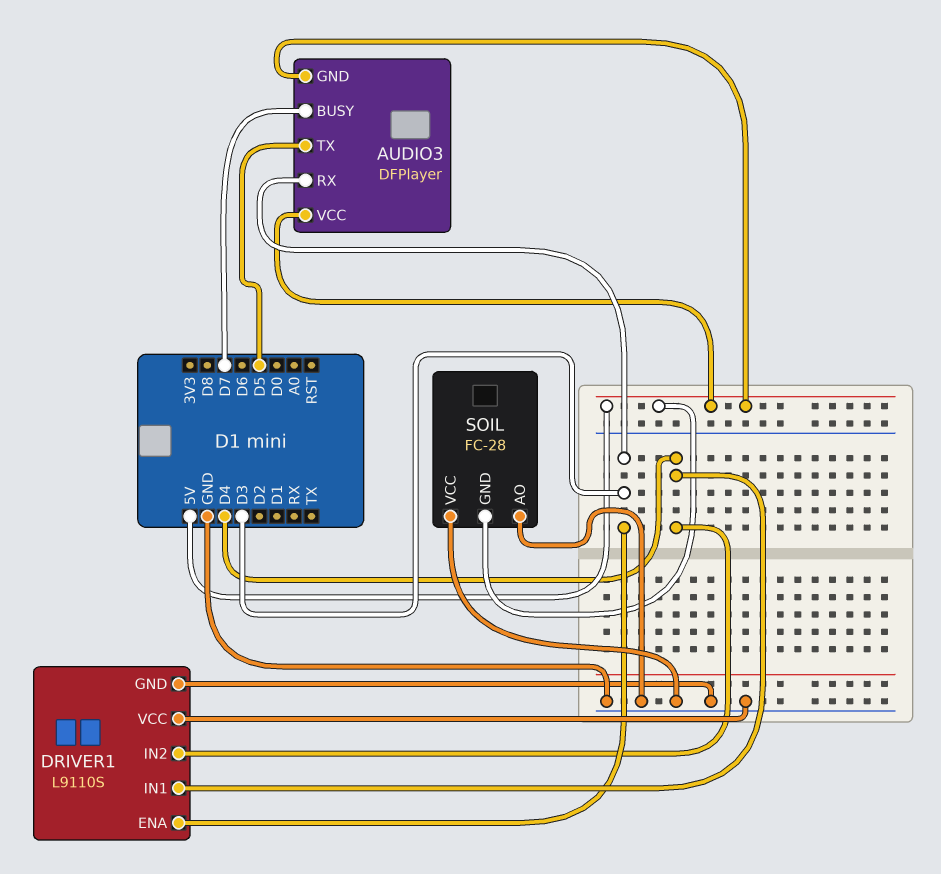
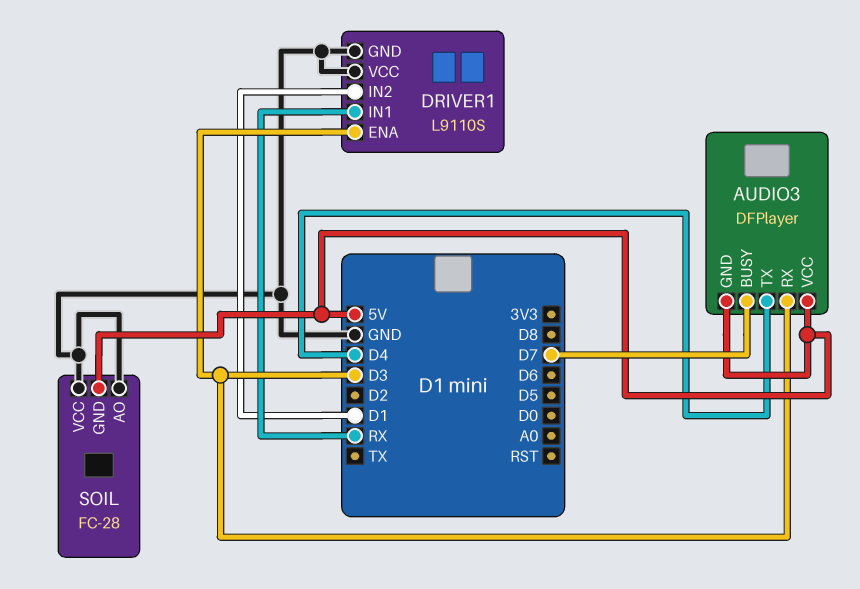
AUDIO3 pin TX: D5 -> D4
DRIVER1 pin IN1: D4 -> RX
DRIVER1 pin IN2: D4 -> D1

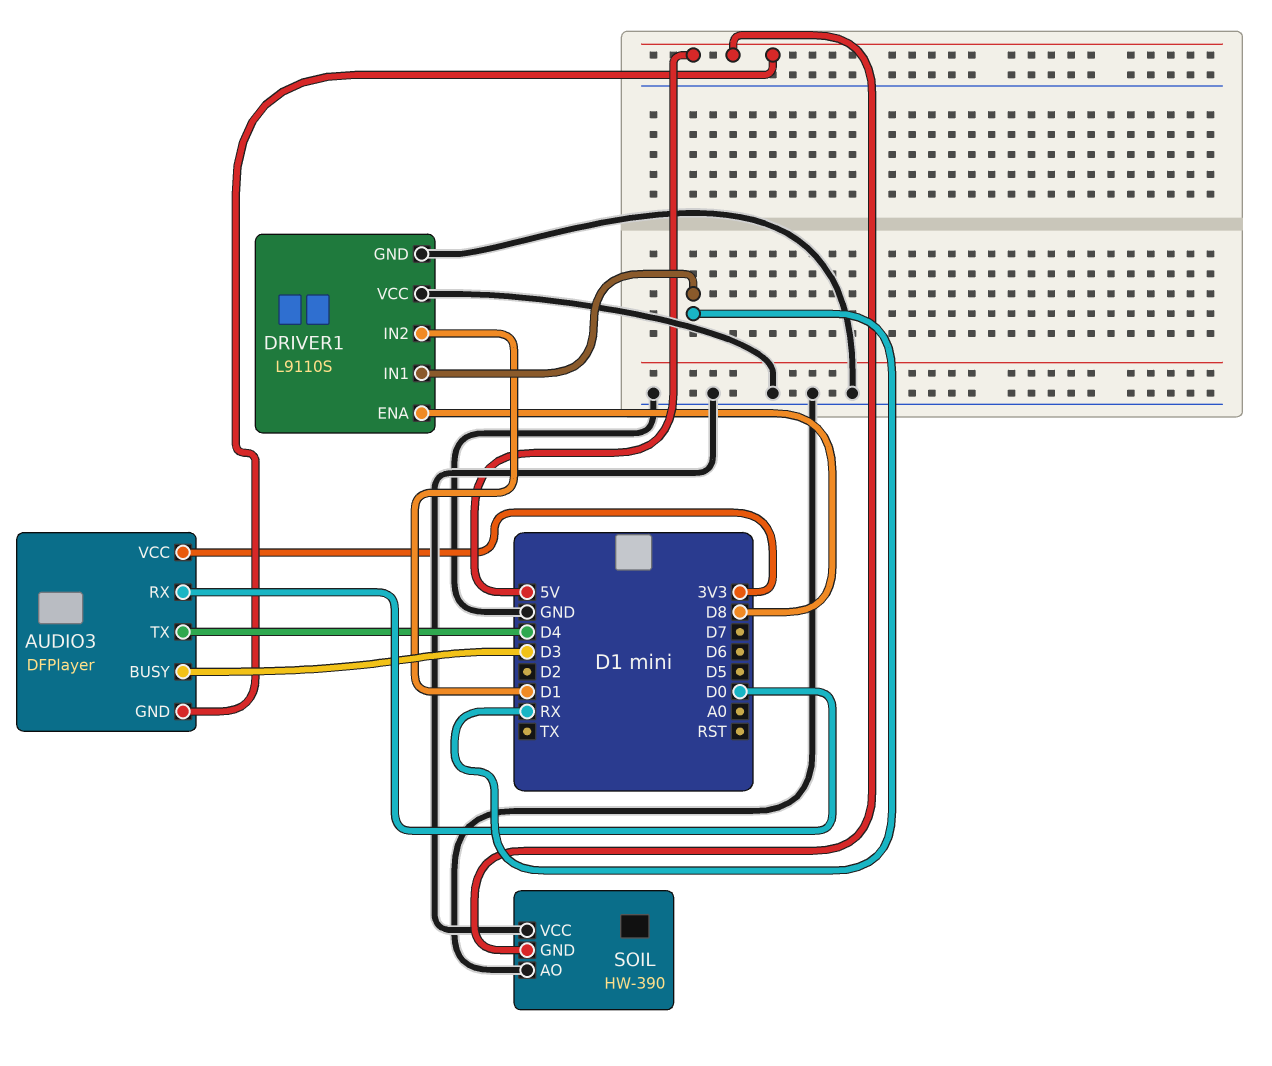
AUDIO3 pin BUSY: D7 -> D3
AUDIO3 pin RX: D3 -> D0
AUDIO3 pin VCC: 5V -> 3V3
DRIVER1 pin ENA: D3 -> D8
SOIL: FC-28 -> HW-390

